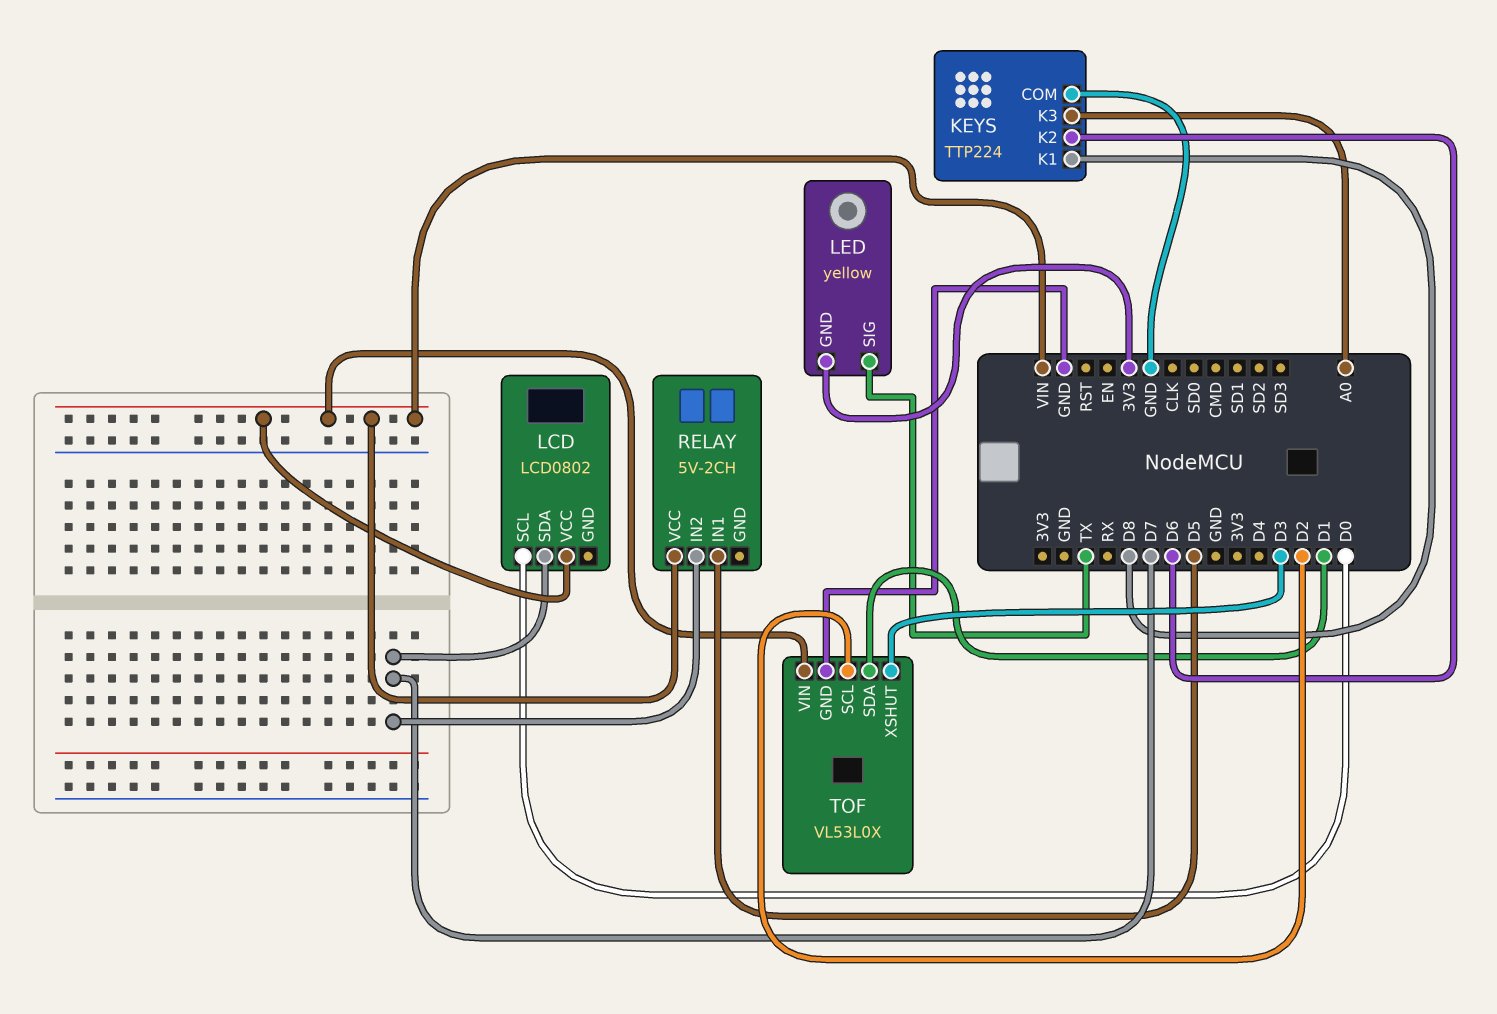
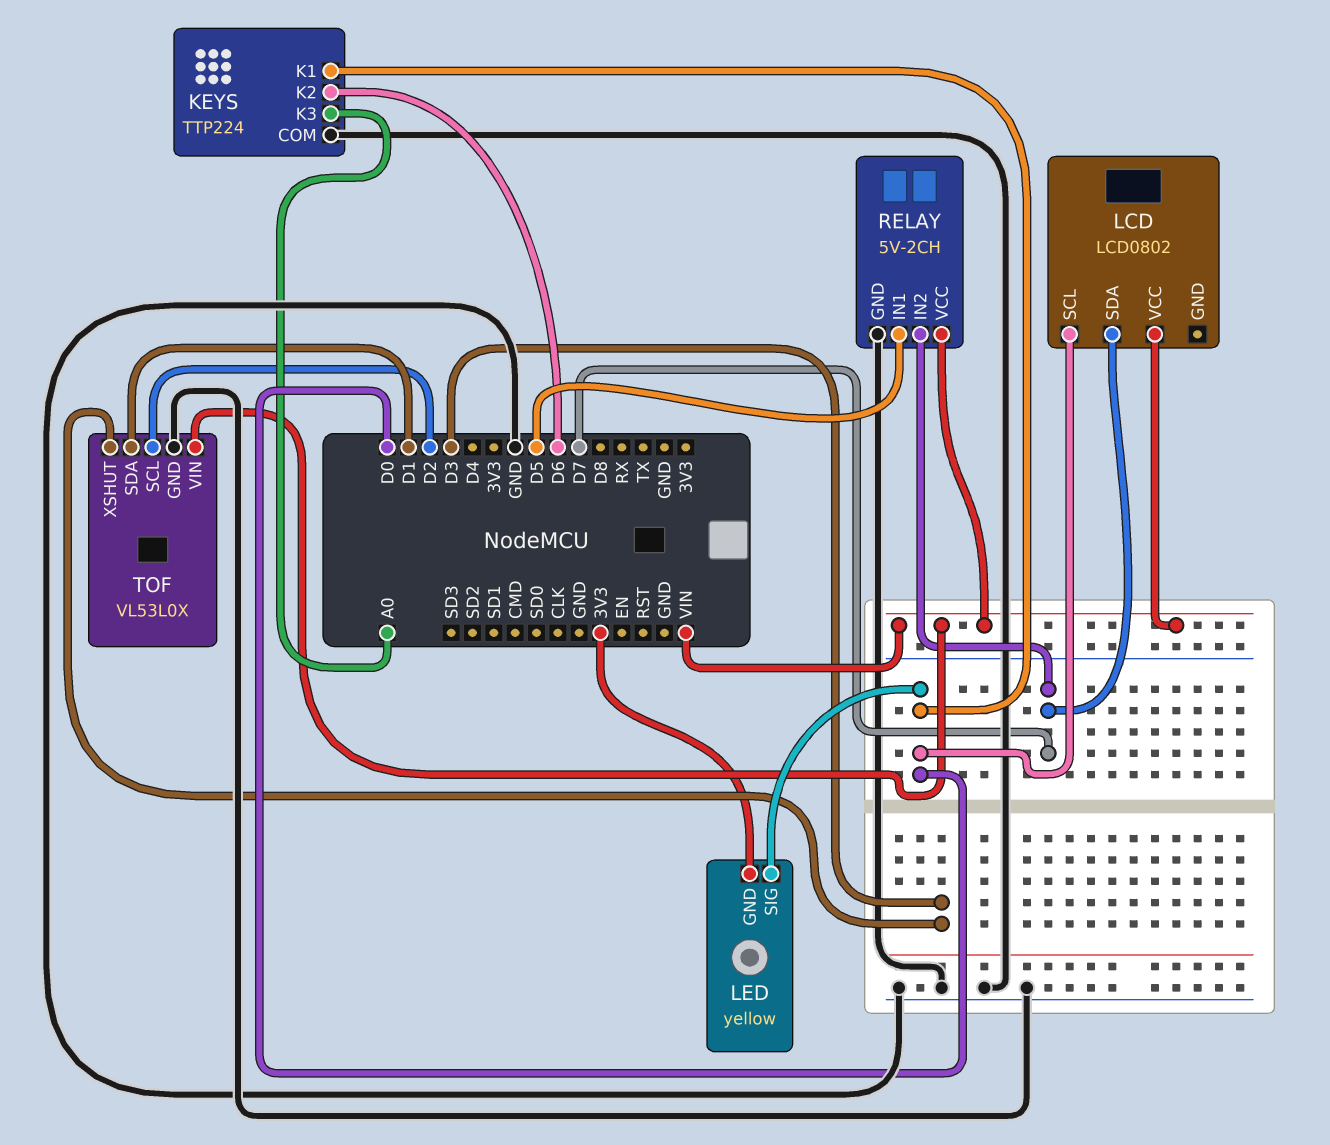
KEYS pin K1: D8 -> D0
LED pin SIG: TX -> D0
RELAY pin GND: none -> GND

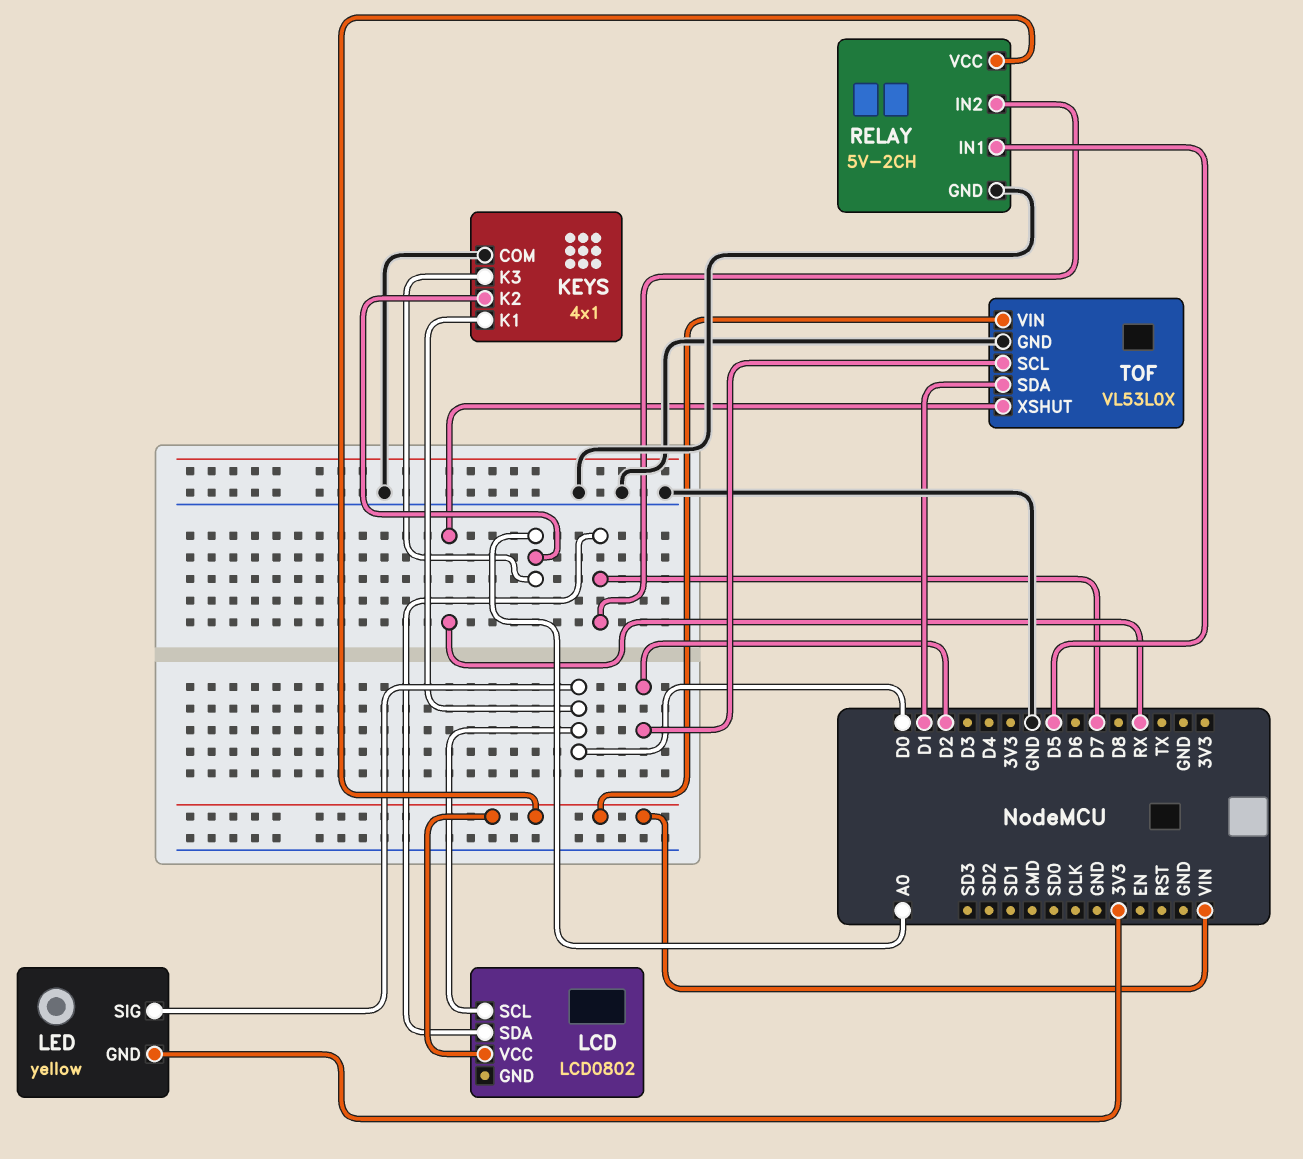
KEYS: TTP224 -> 4x1
KEYS pin K2: D6 -> A0
TOF pin XSHUT: D3 -> RX

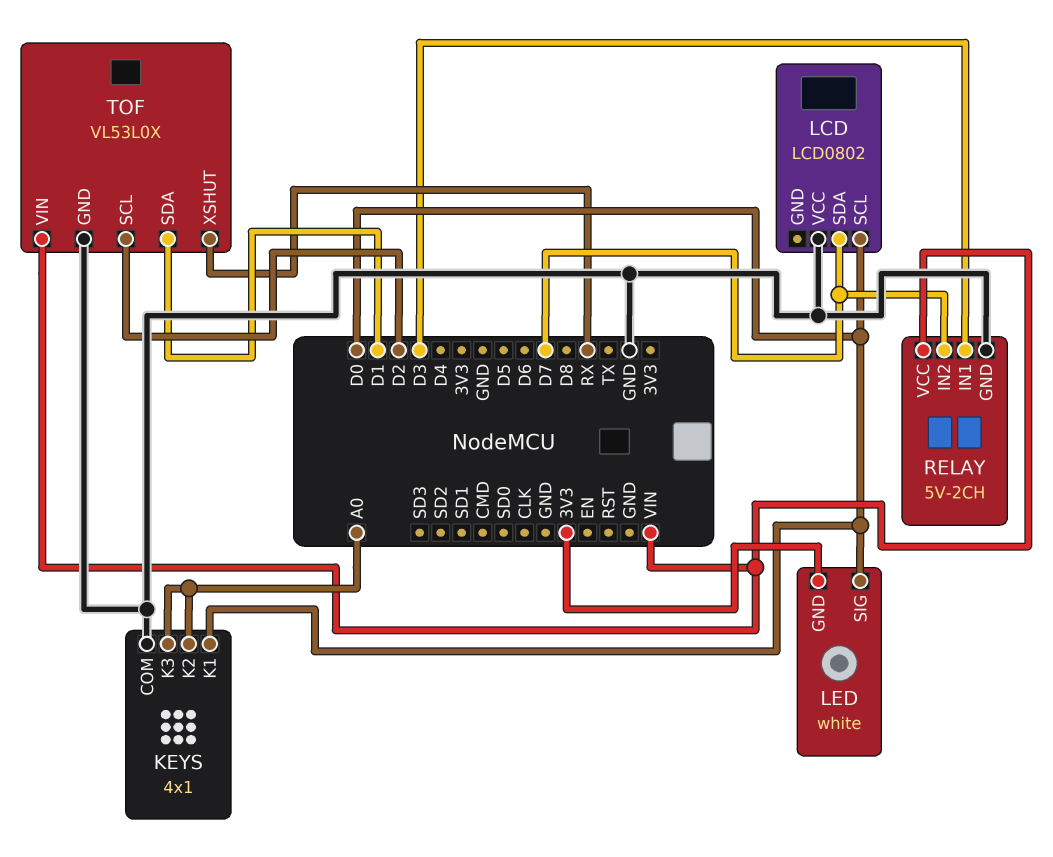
LCD pin VCC: VIN -> GND
LED: yellow -> white
RELAY pin IN1: D5 -> D3

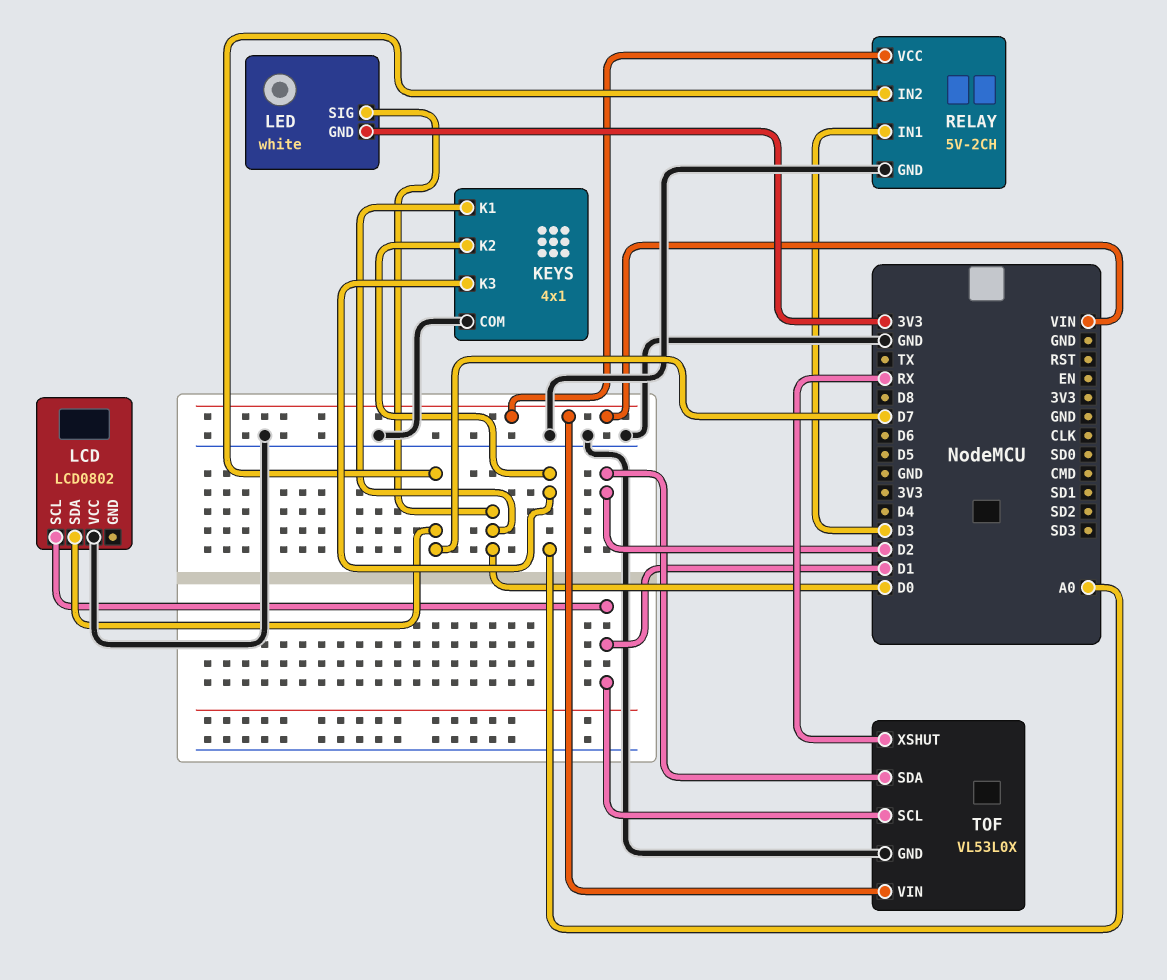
LCD pin SCL: D0 -> D1
TOF pin SCL: D2 -> D1
TOF pin SDA: D1 -> D2

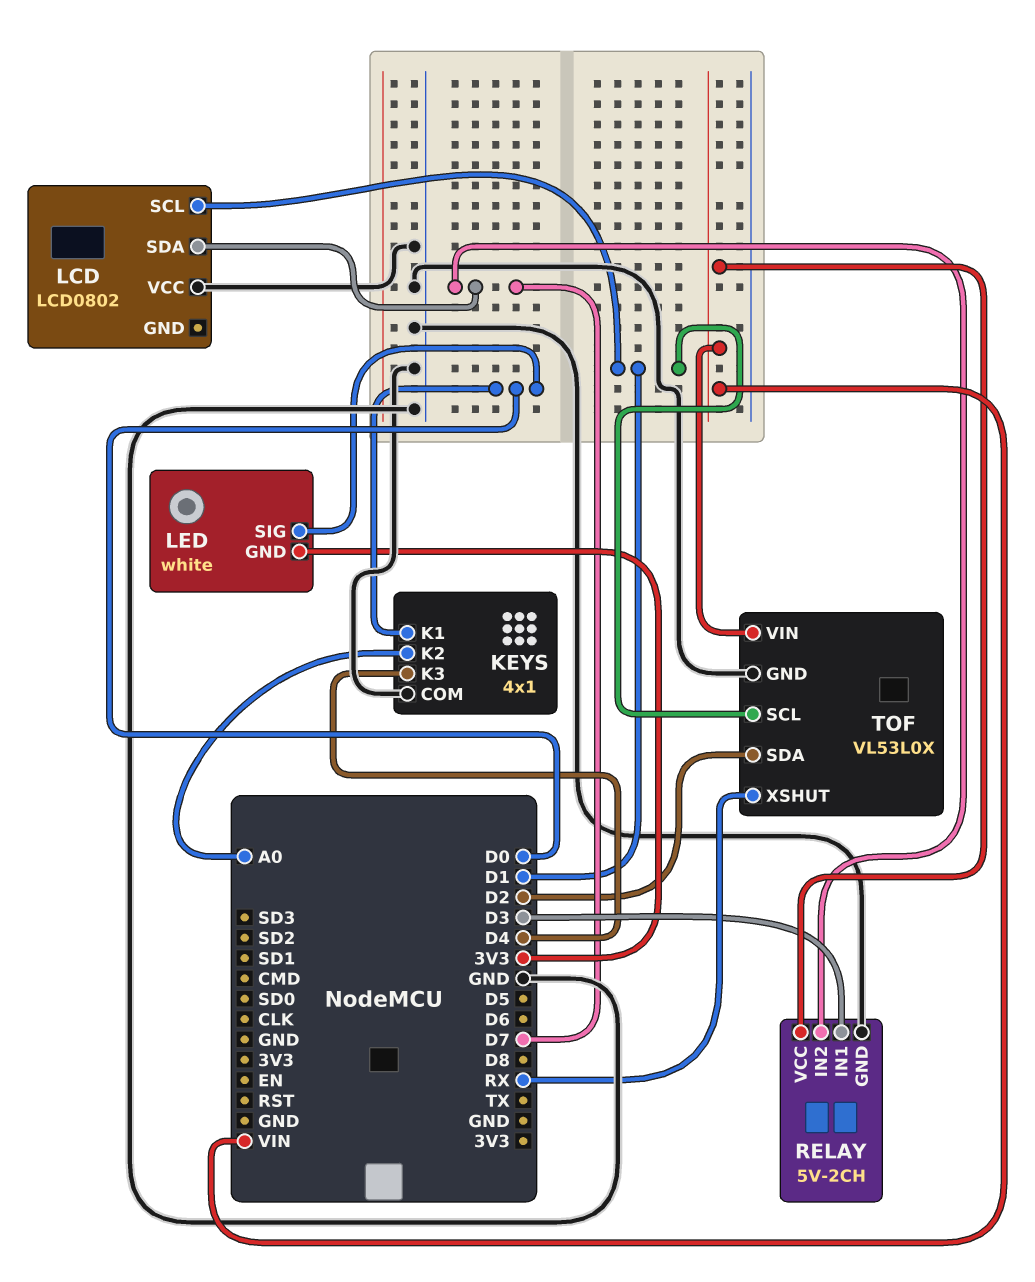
KEYS pin K3: A0 -> D4

